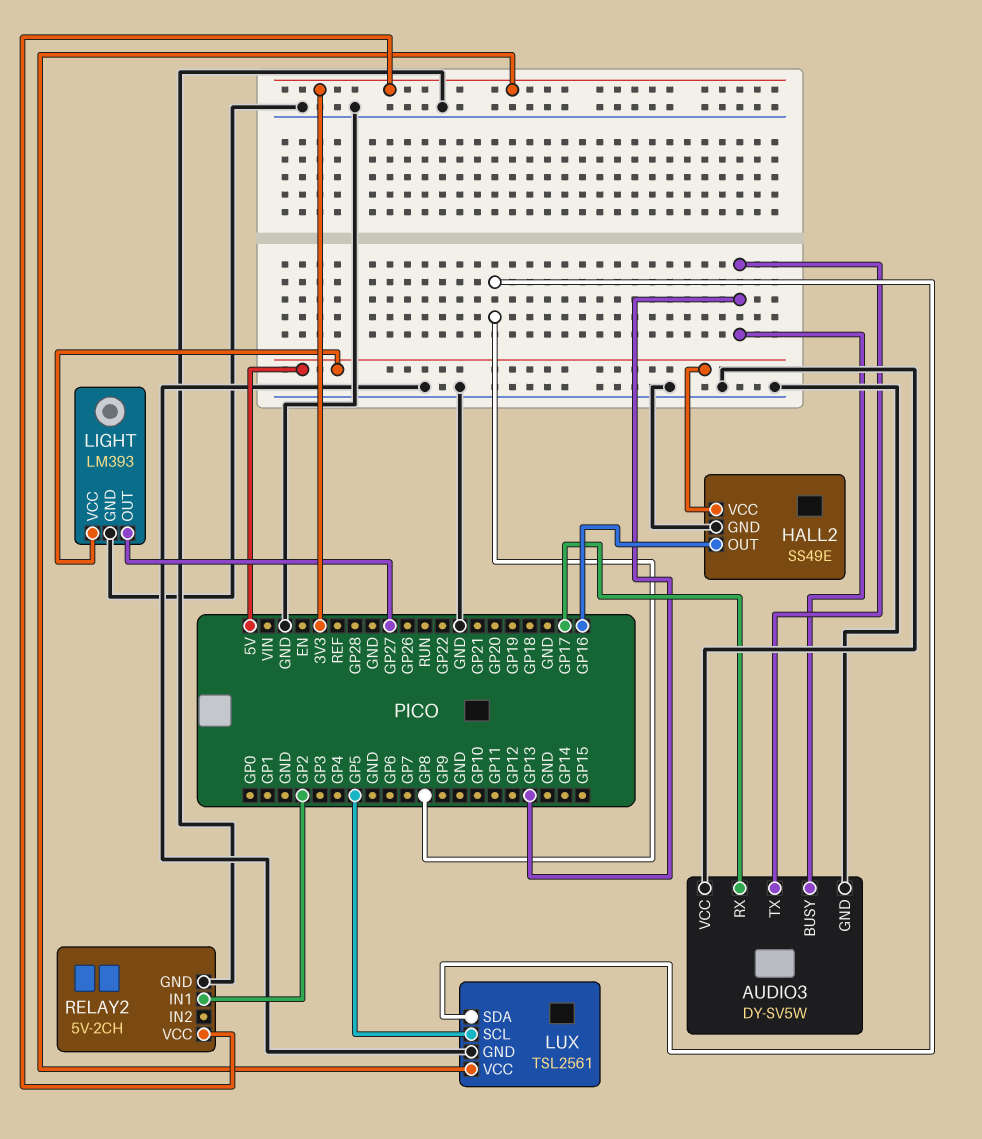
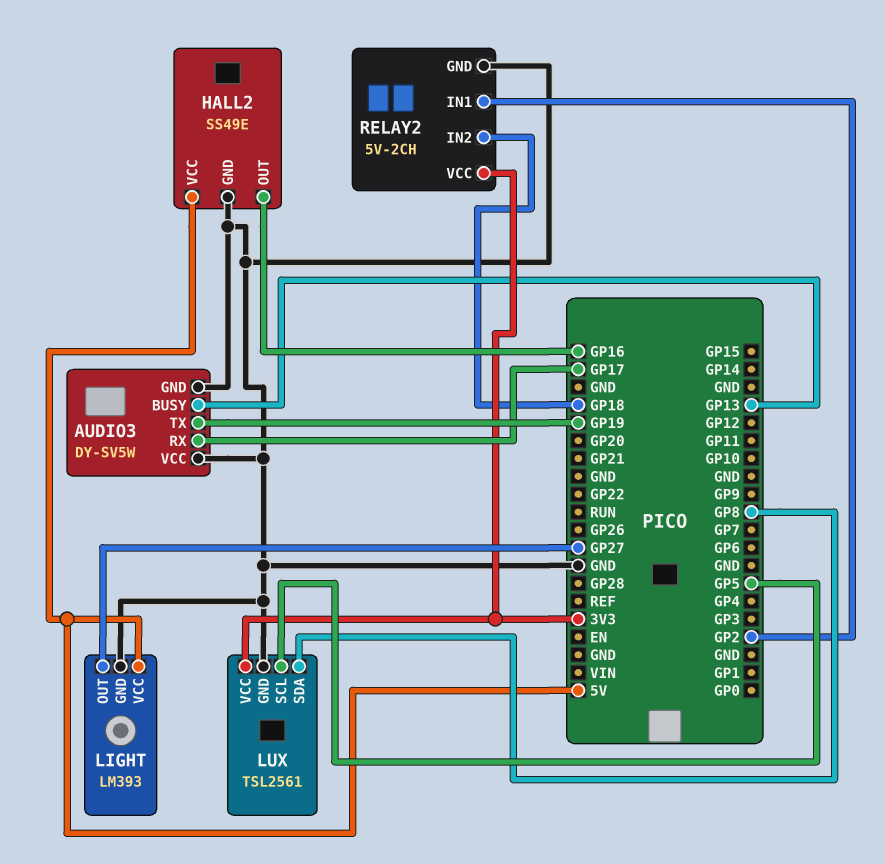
AUDIO3 pin TX: GP13 -> GP19
RELAY2 pin IN2: none -> GP18

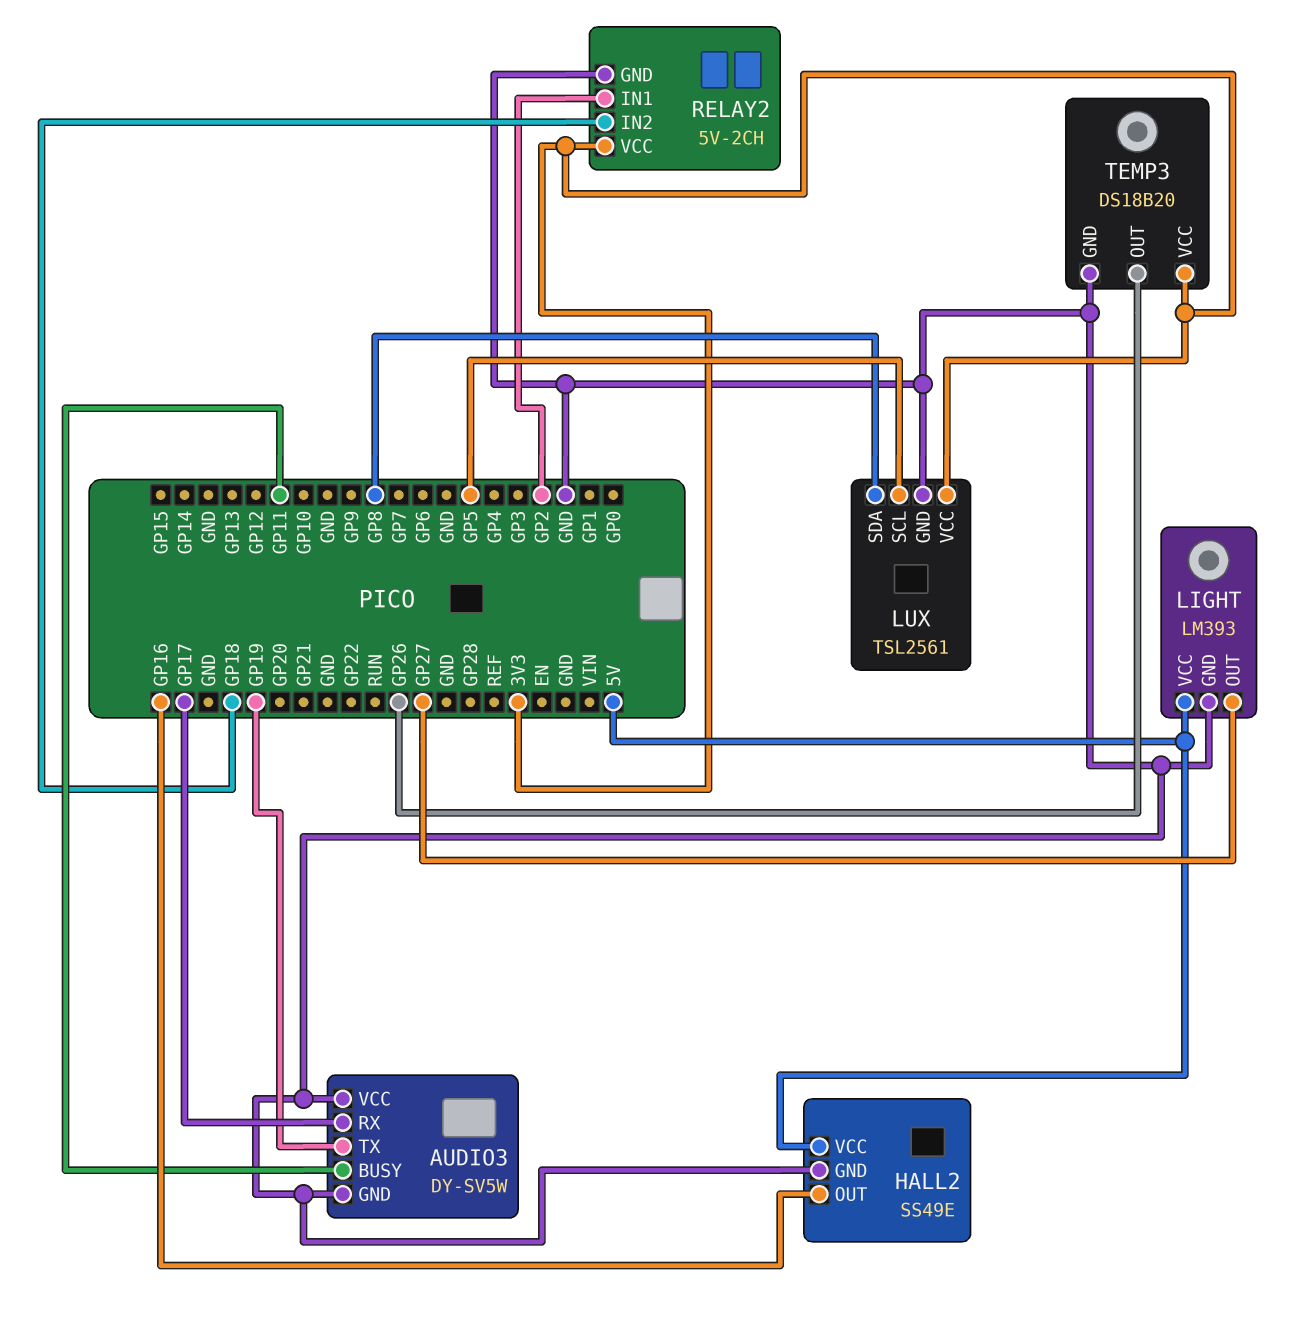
AUDIO3 pin BUSY: GP13 -> GP11
TEMP3: none -> DS18B20
TEMP3 pin GND: none -> GND
TEMP3 pin OUT: none -> GP26
TEMP3 pin VCC: none -> 3V3

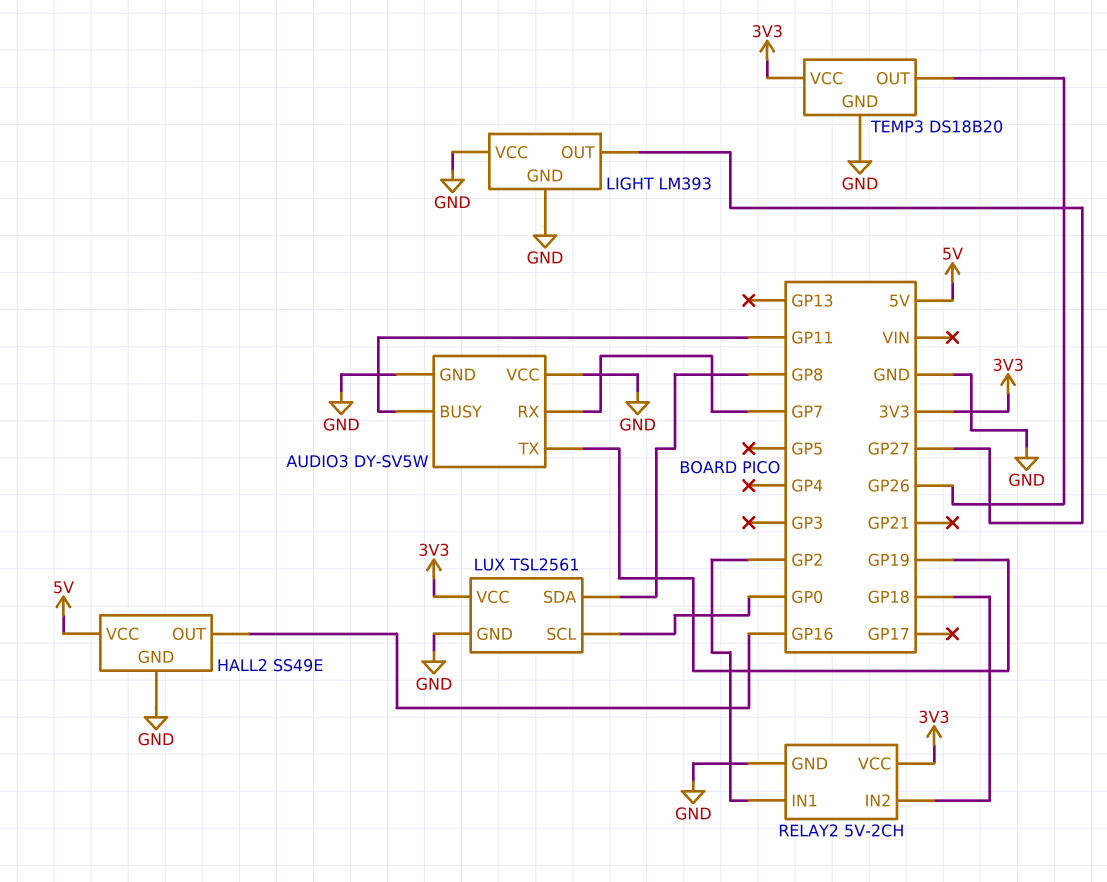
AUDIO3 pin RX: GP17 -> GP7
LIGHT pin VCC: 5V -> GND
LUX pin SCL: GP5 -> GP0

